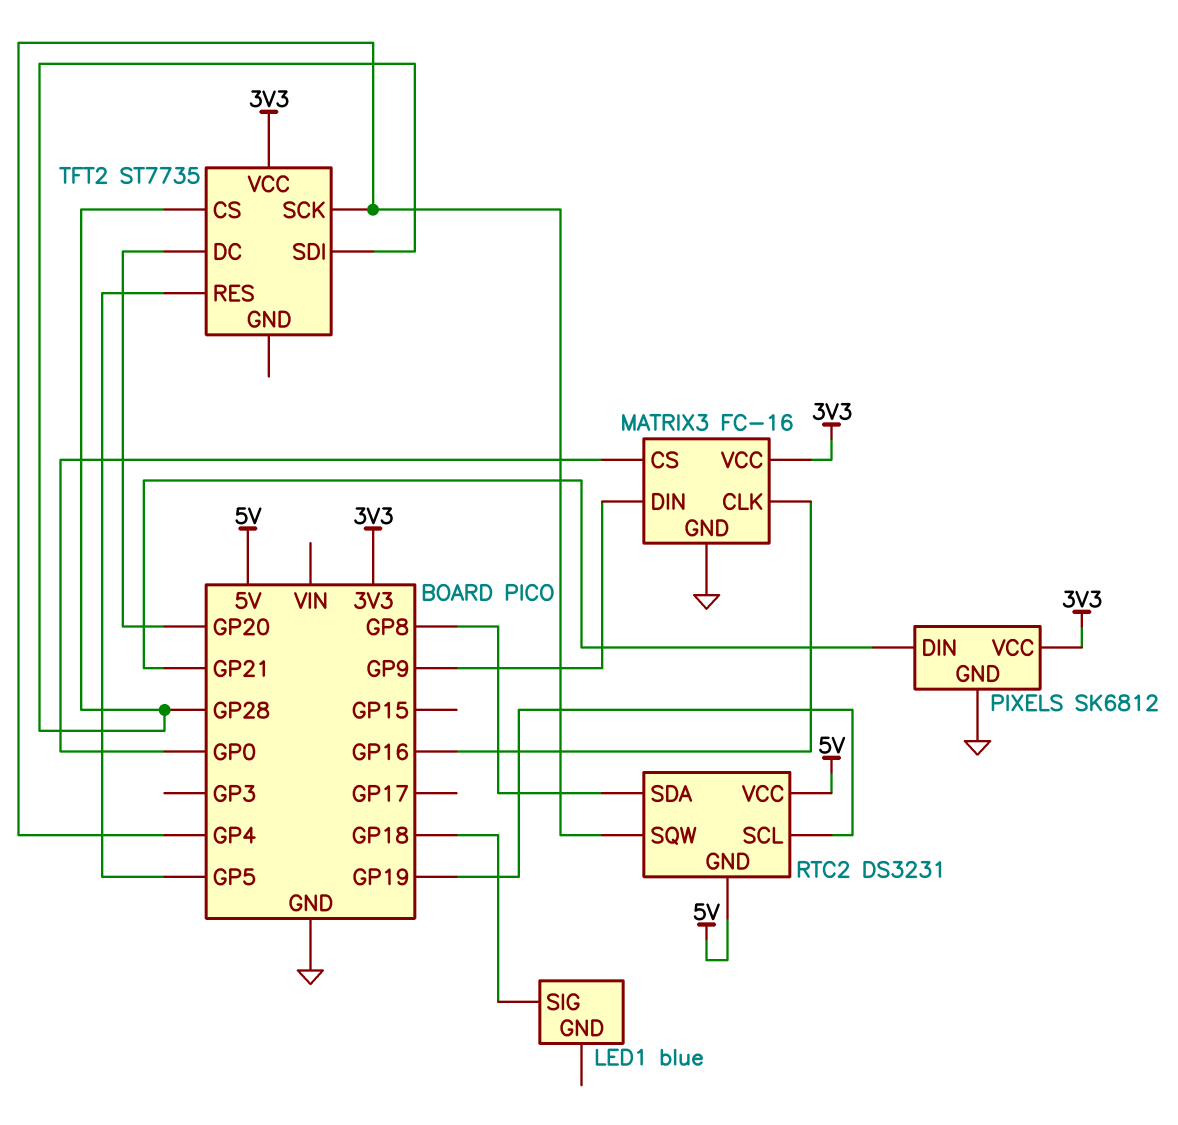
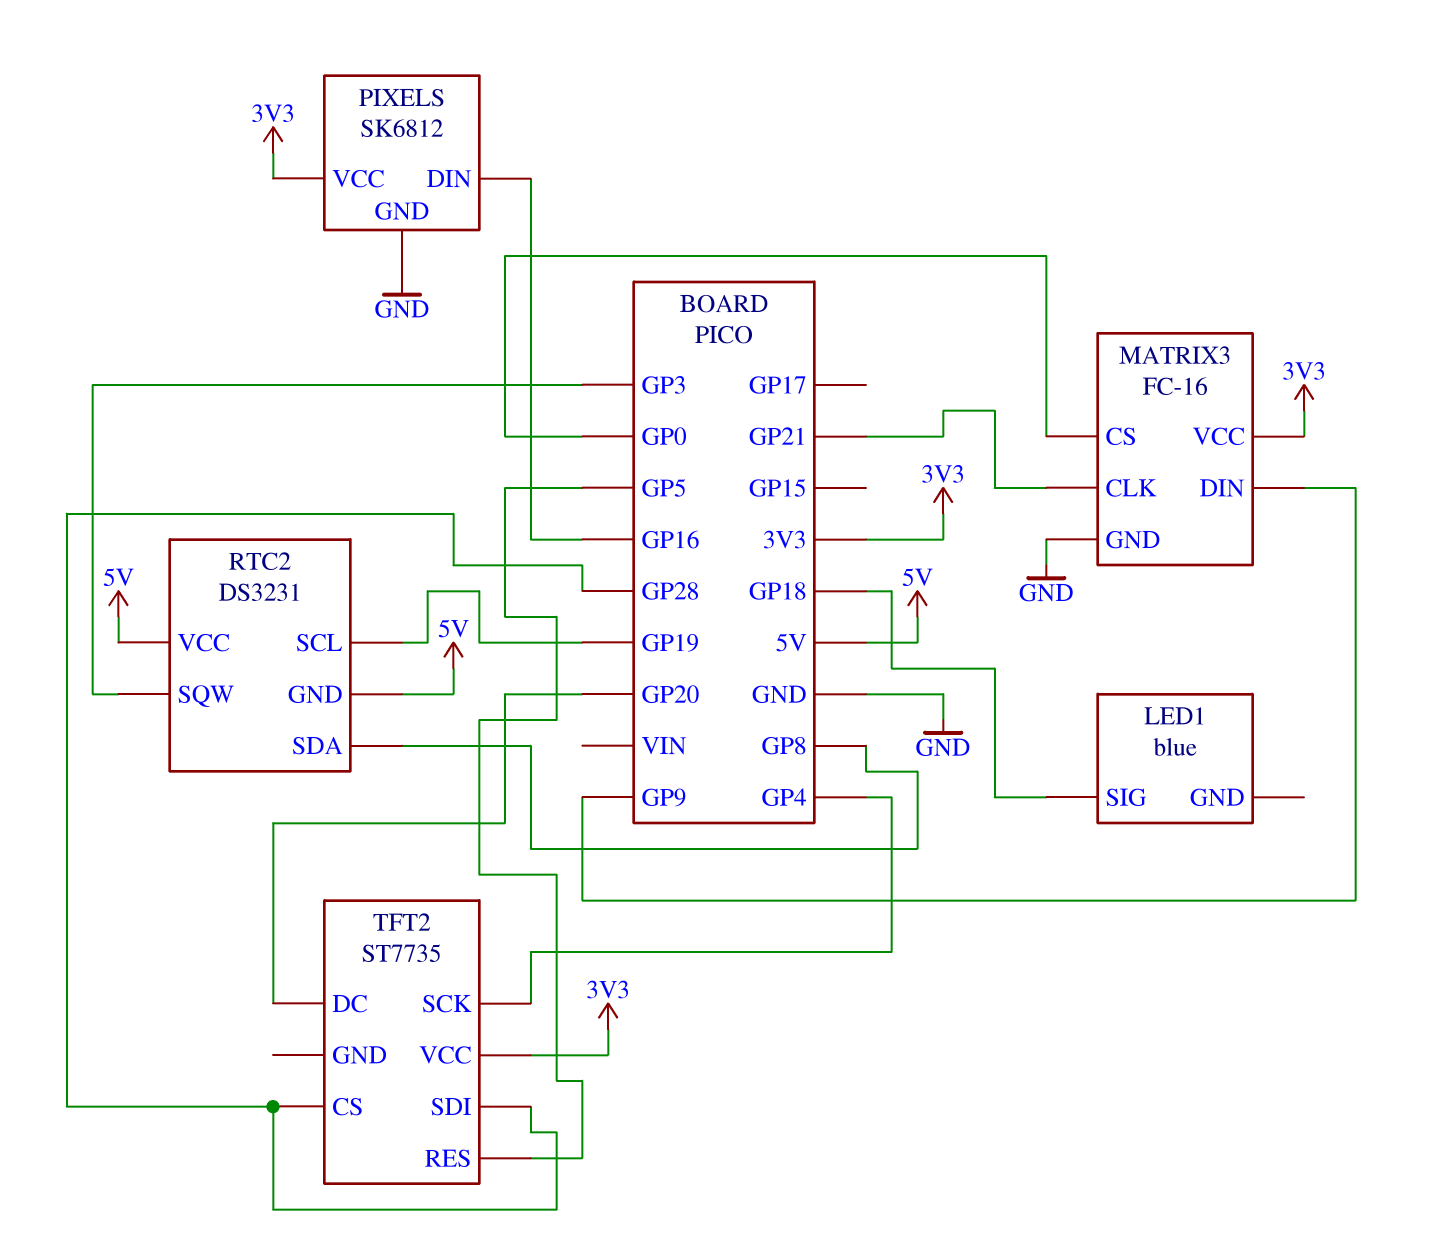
MATRIX3 pin CLK: GP16 -> GP21
PIXELS pin DIN: GP21 -> GP16
RTC2 pin SQW: GP4 -> GP3

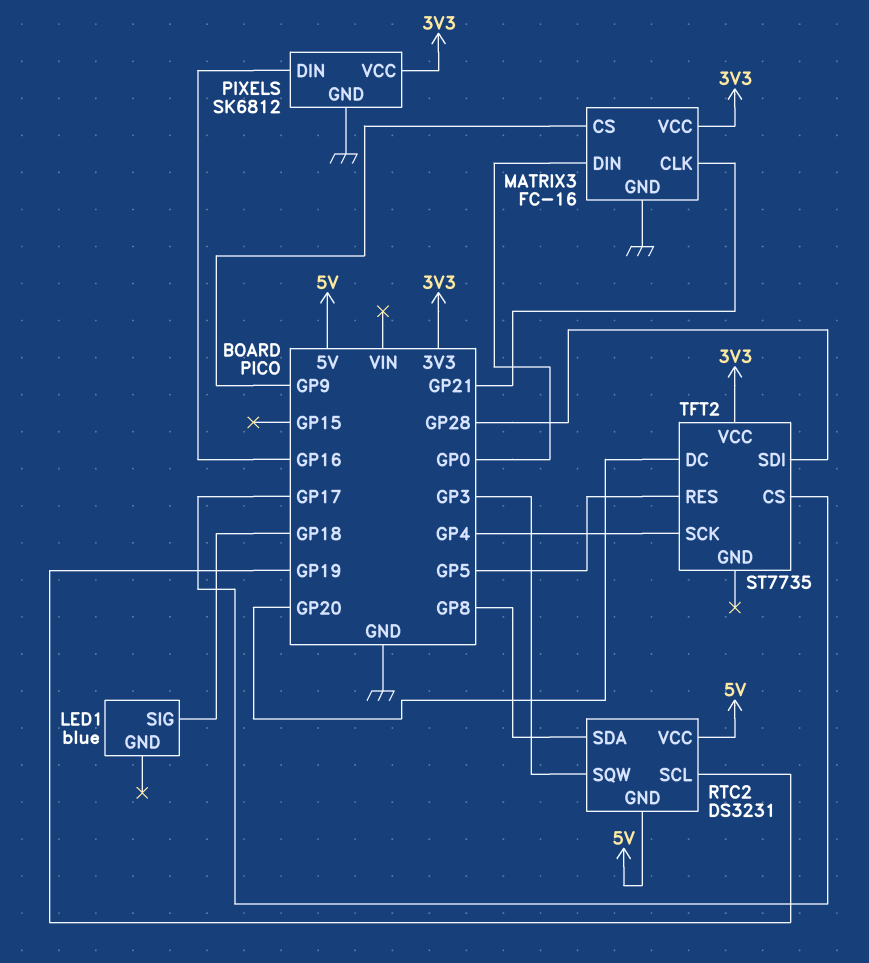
MATRIX3 pin CS: GP0 -> GP9
MATRIX3 pin DIN: GP9 -> GP0
TFT2 pin CS: GP28 -> GP17

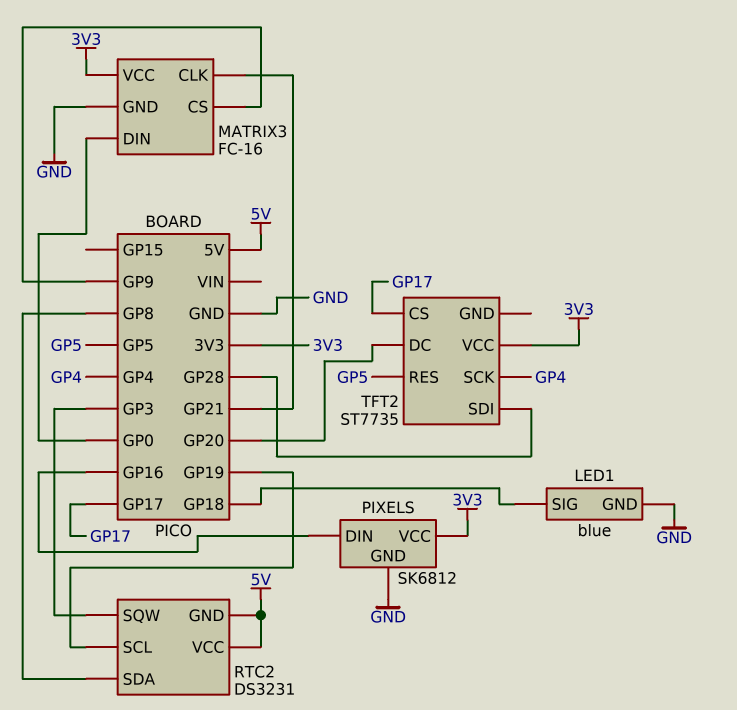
LED1 pin GND: none -> GND

